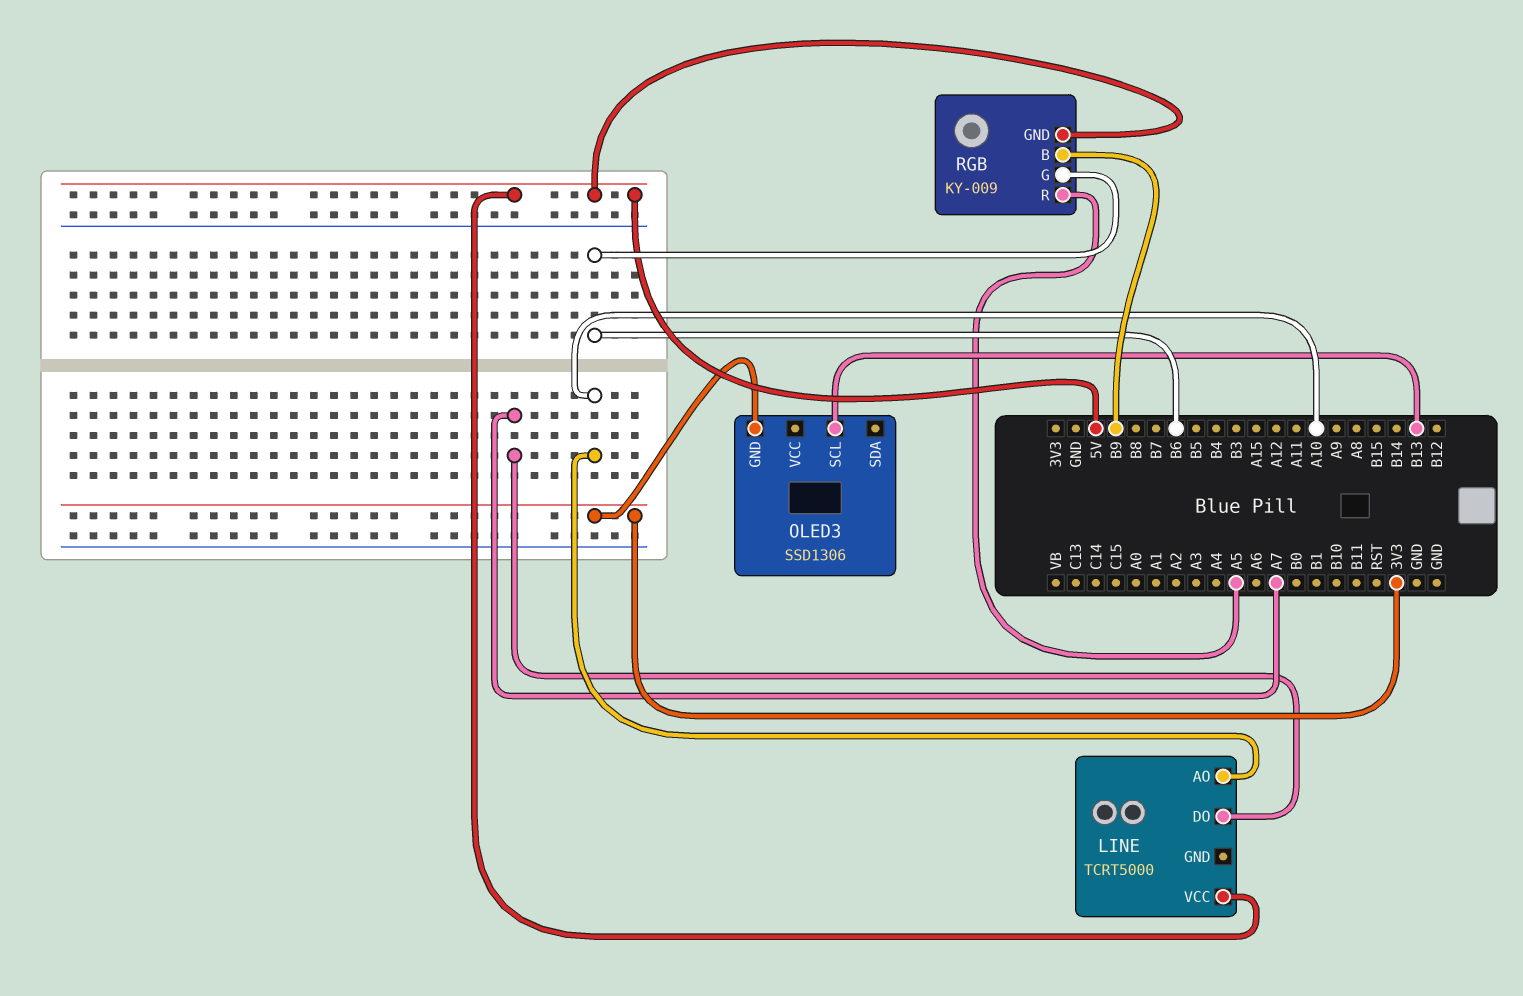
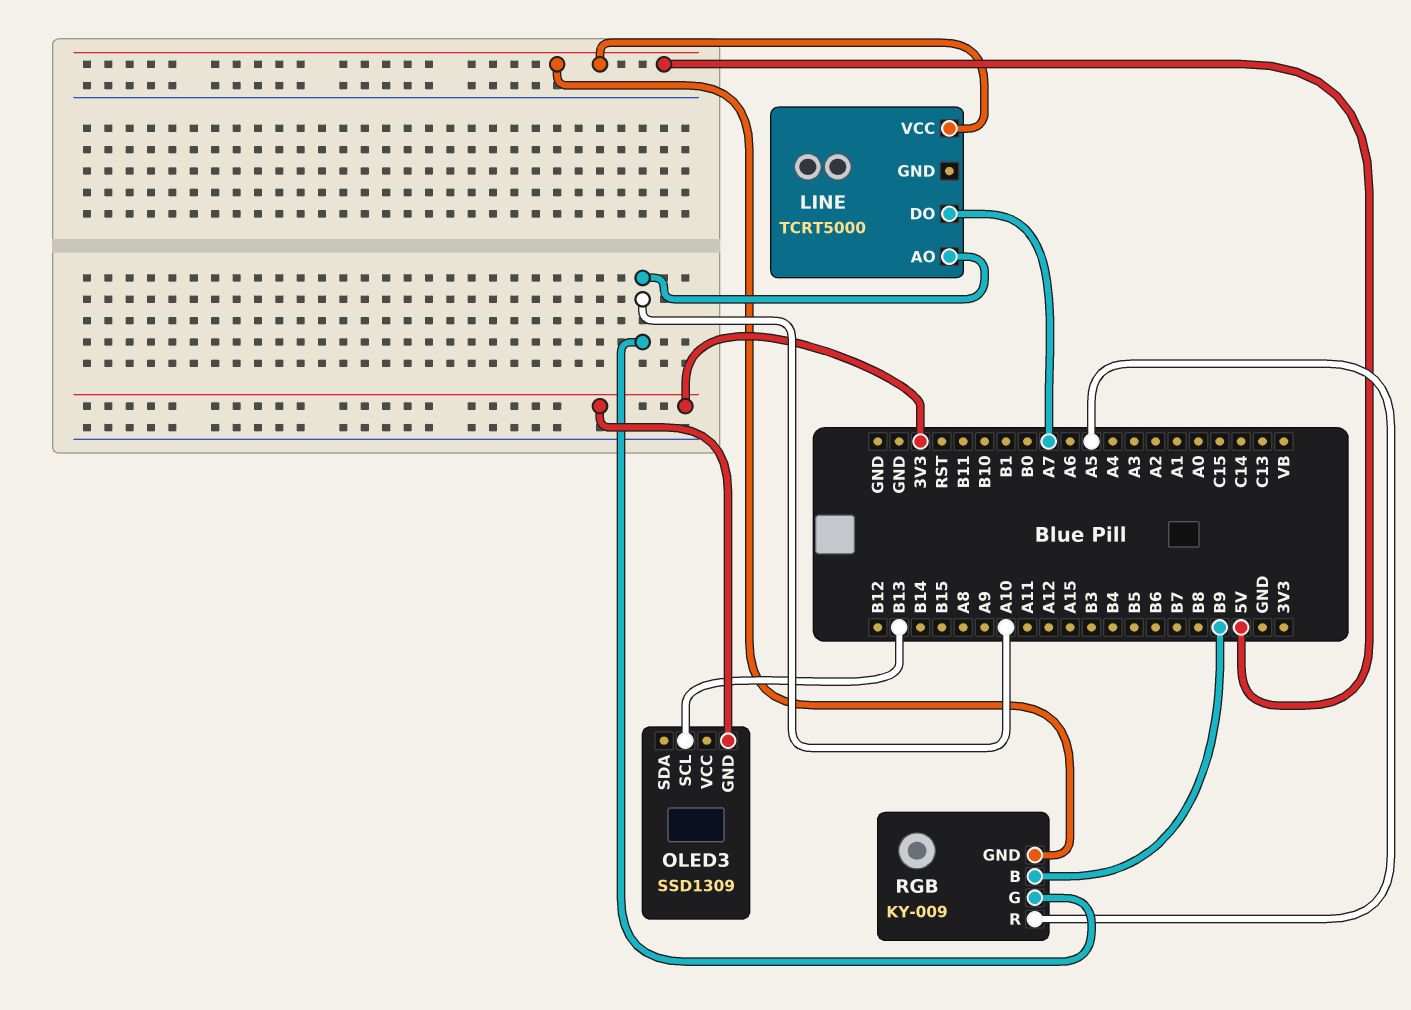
OLED3: SSD1306 -> SSD1309
RGB pin G: B6 -> A10

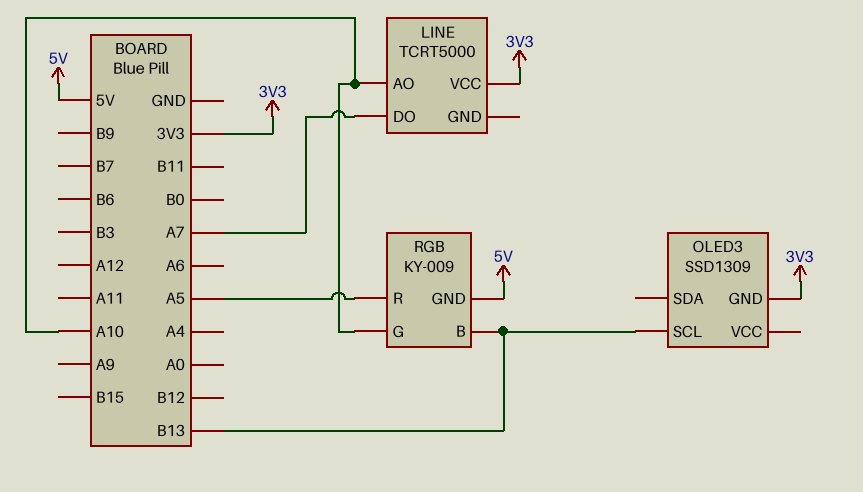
LINE pin VCC: 5V -> 3V3
RGB pin B: B9 -> B13

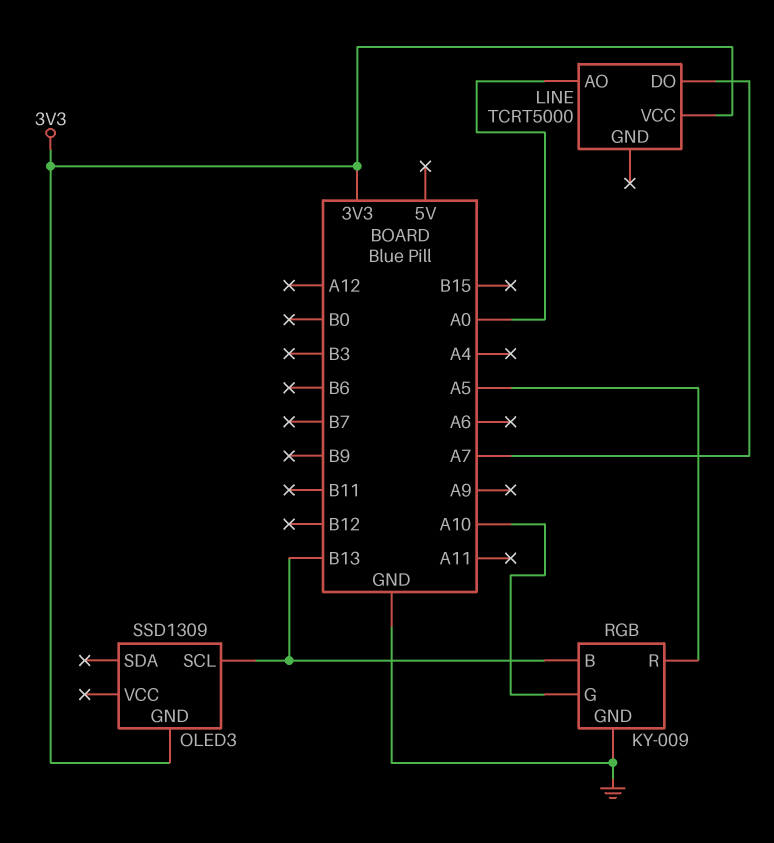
LINE pin AO: A10 -> A0
RGB pin GND: 5V -> GND

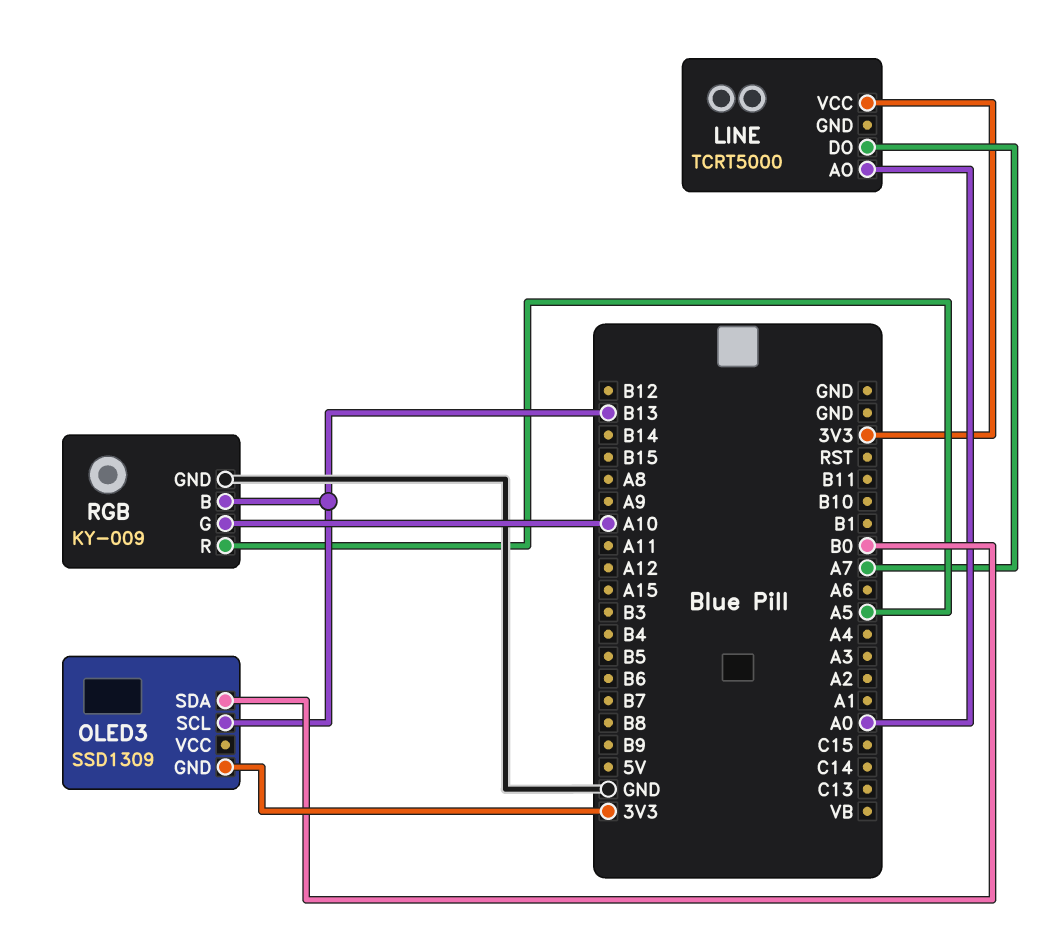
OLED3 pin SDA: none -> B0

